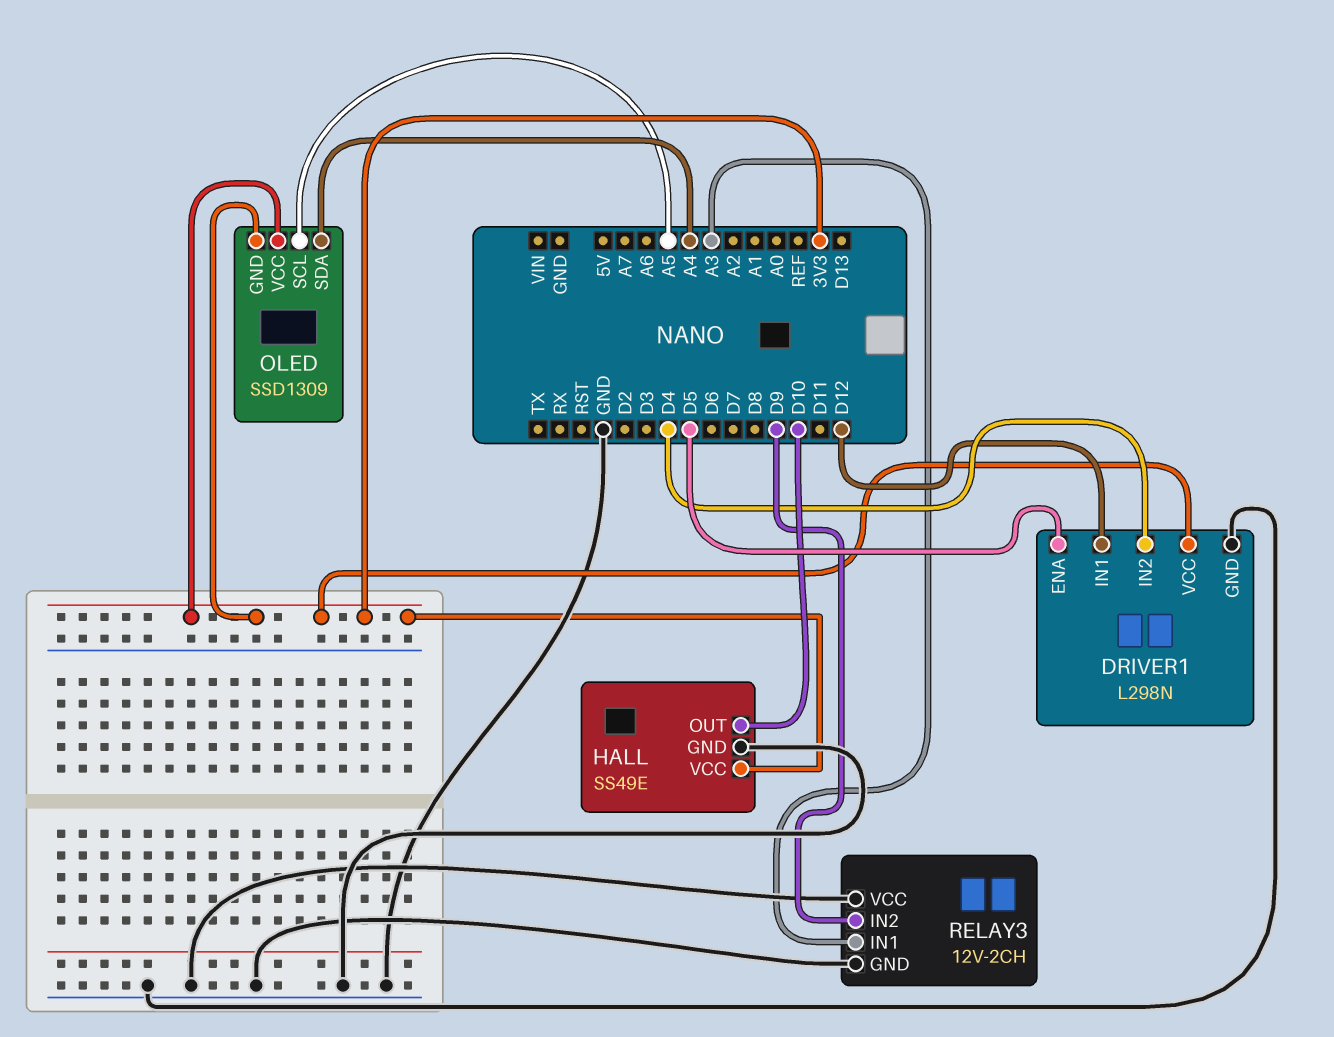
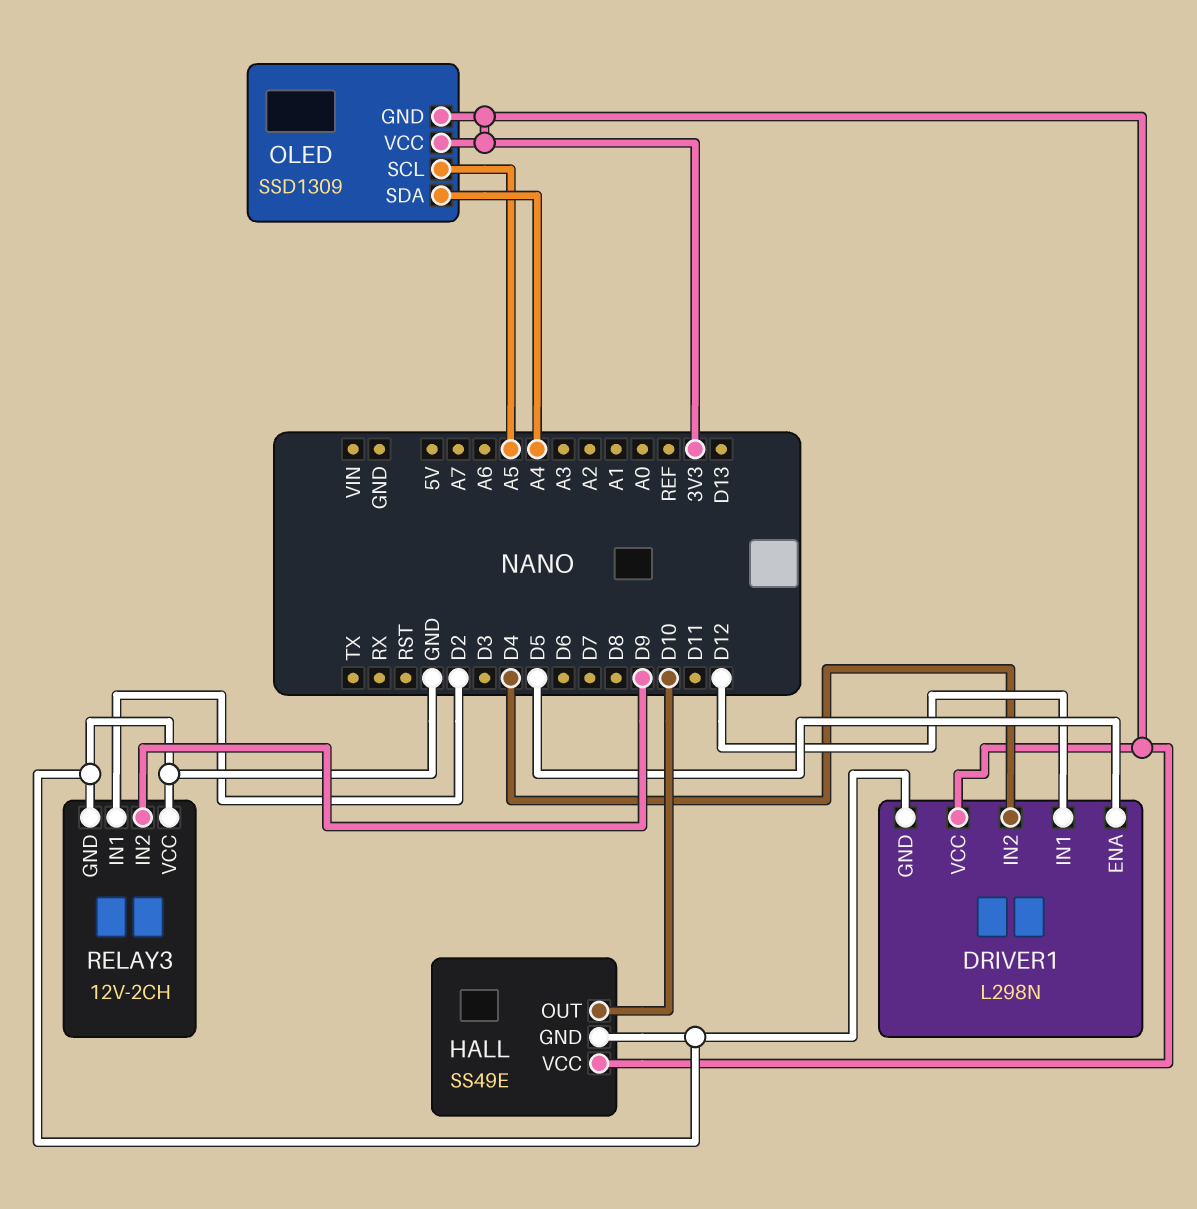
RELAY3 pin IN1: A3 -> D2

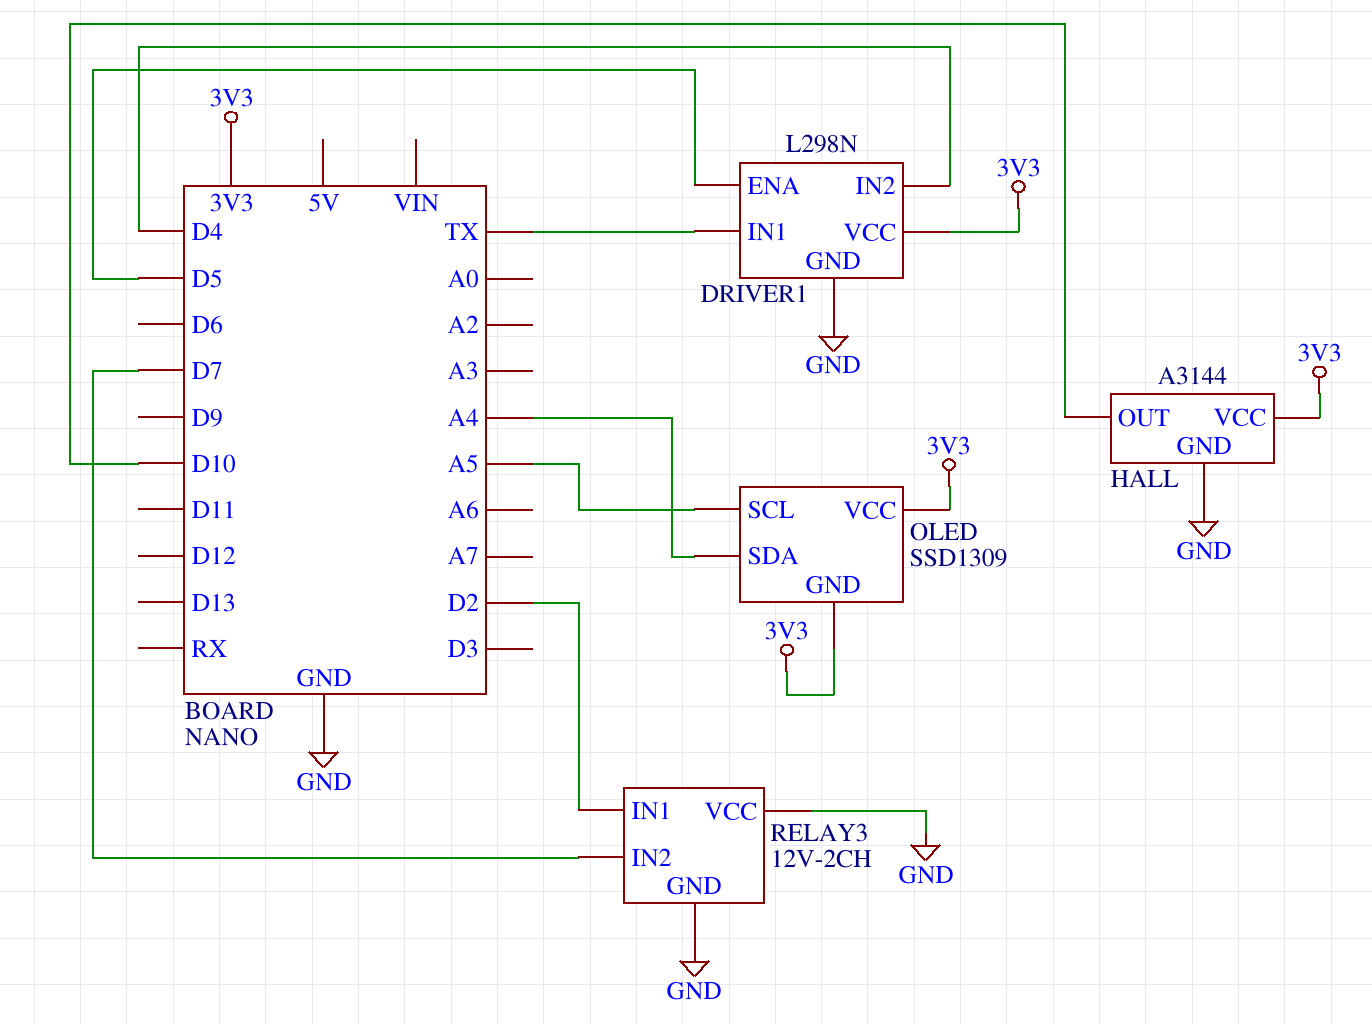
DRIVER1 pin IN1: D12 -> TX
HALL: SS49E -> A3144
RELAY3 pin IN2: D9 -> D7

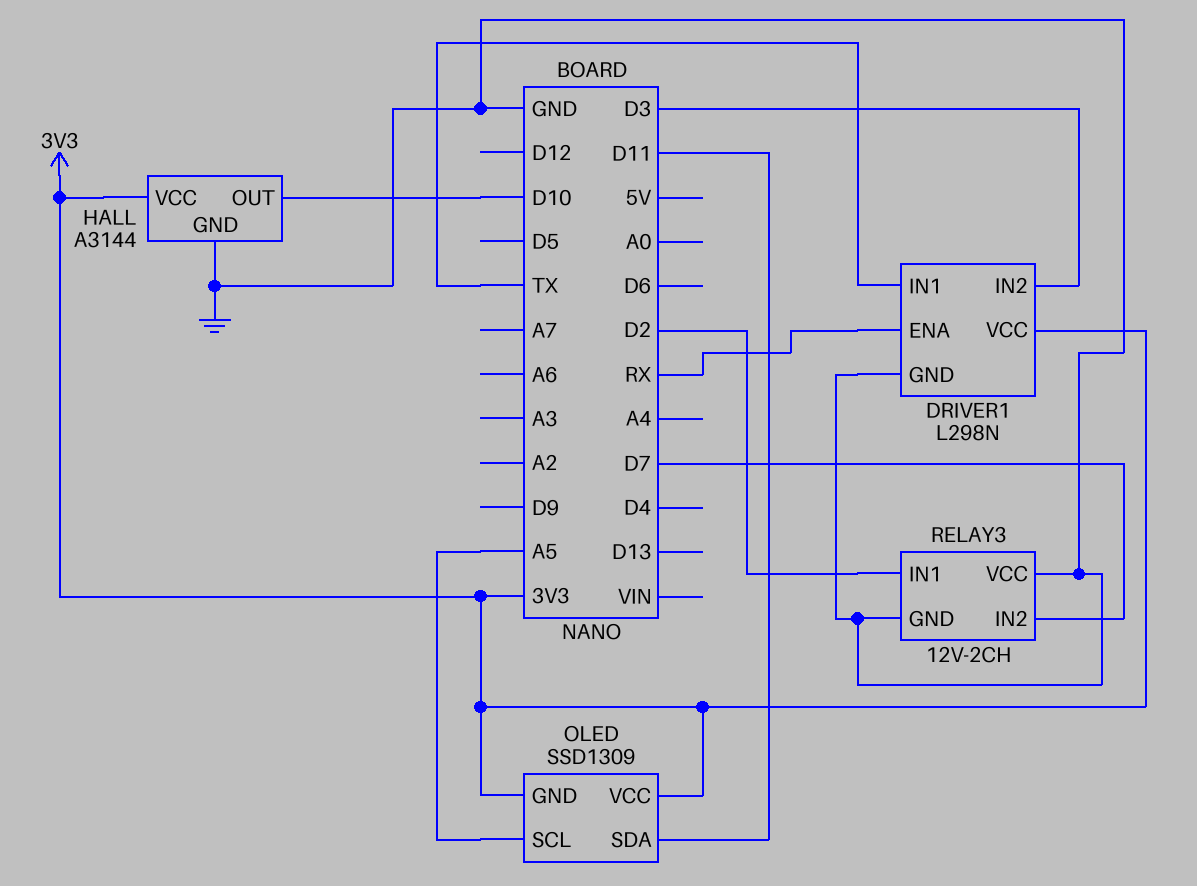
DRIVER1 pin ENA: D5 -> RX
DRIVER1 pin IN2: D4 -> D3
OLED pin SDA: A4 -> D11

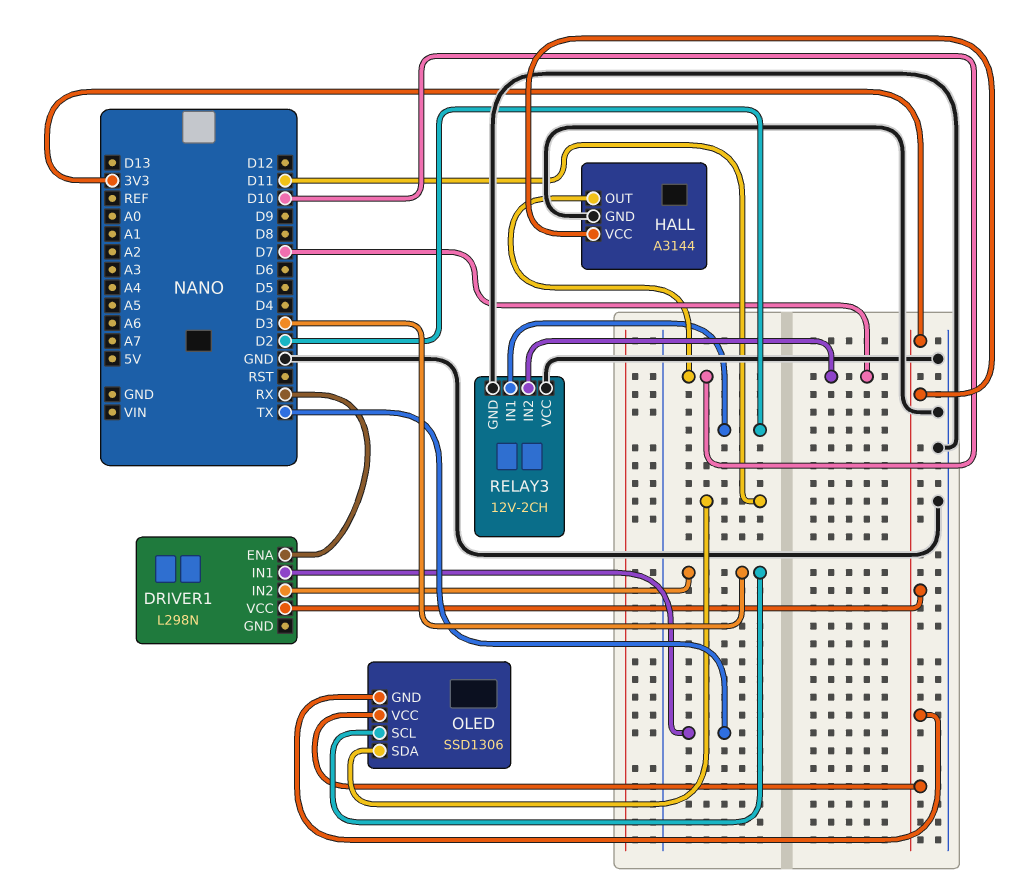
DRIVER1 pin GND: GND -> none
OLED: SSD1309 -> SSD1306
OLED pin SCL: A5 -> D3

